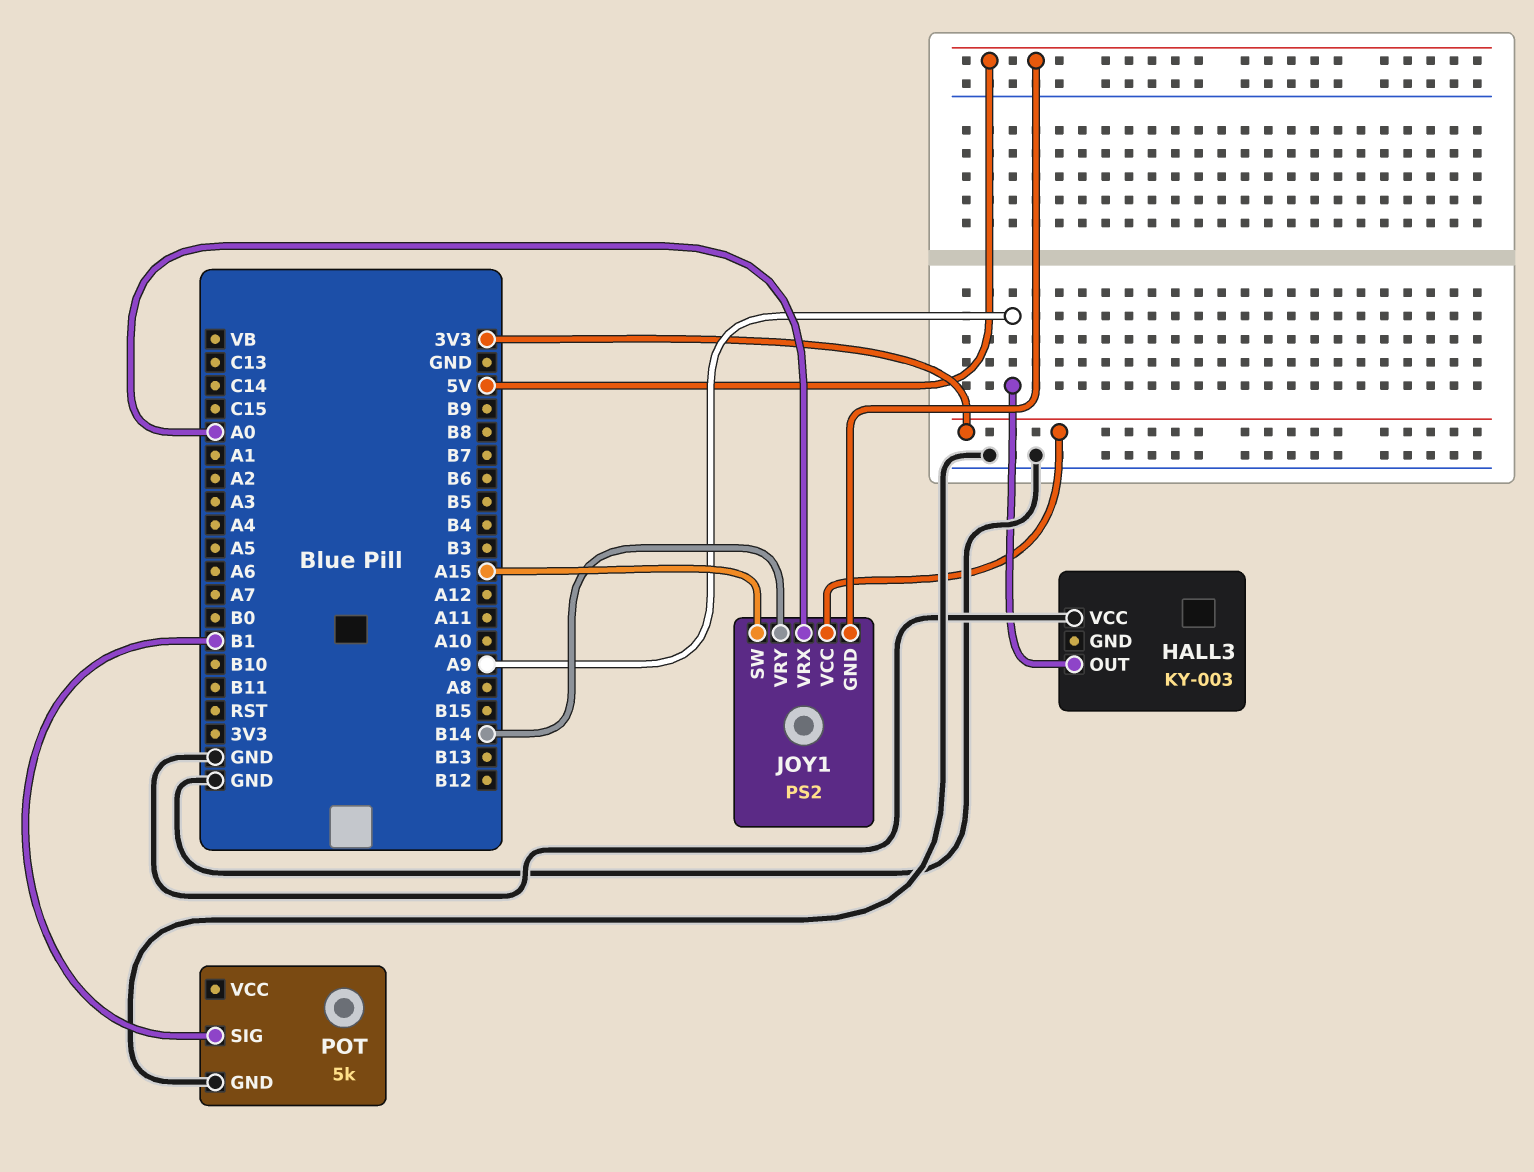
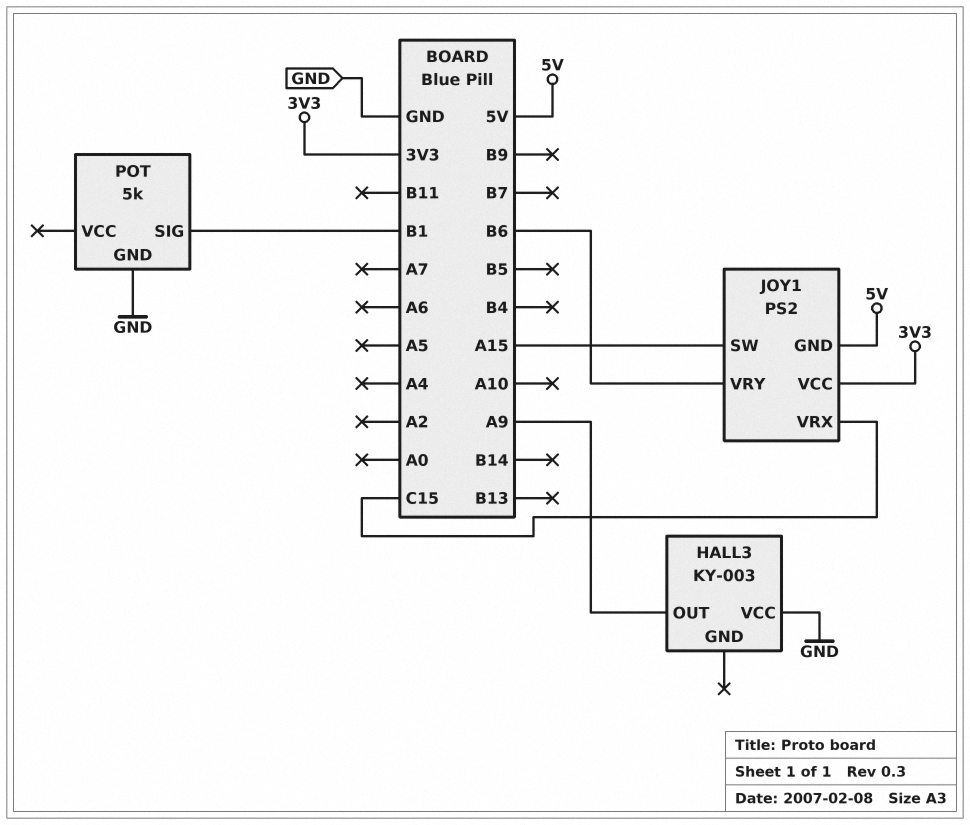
JOY1 pin VRX: A0 -> C15
JOY1 pin VRY: B14 -> B6

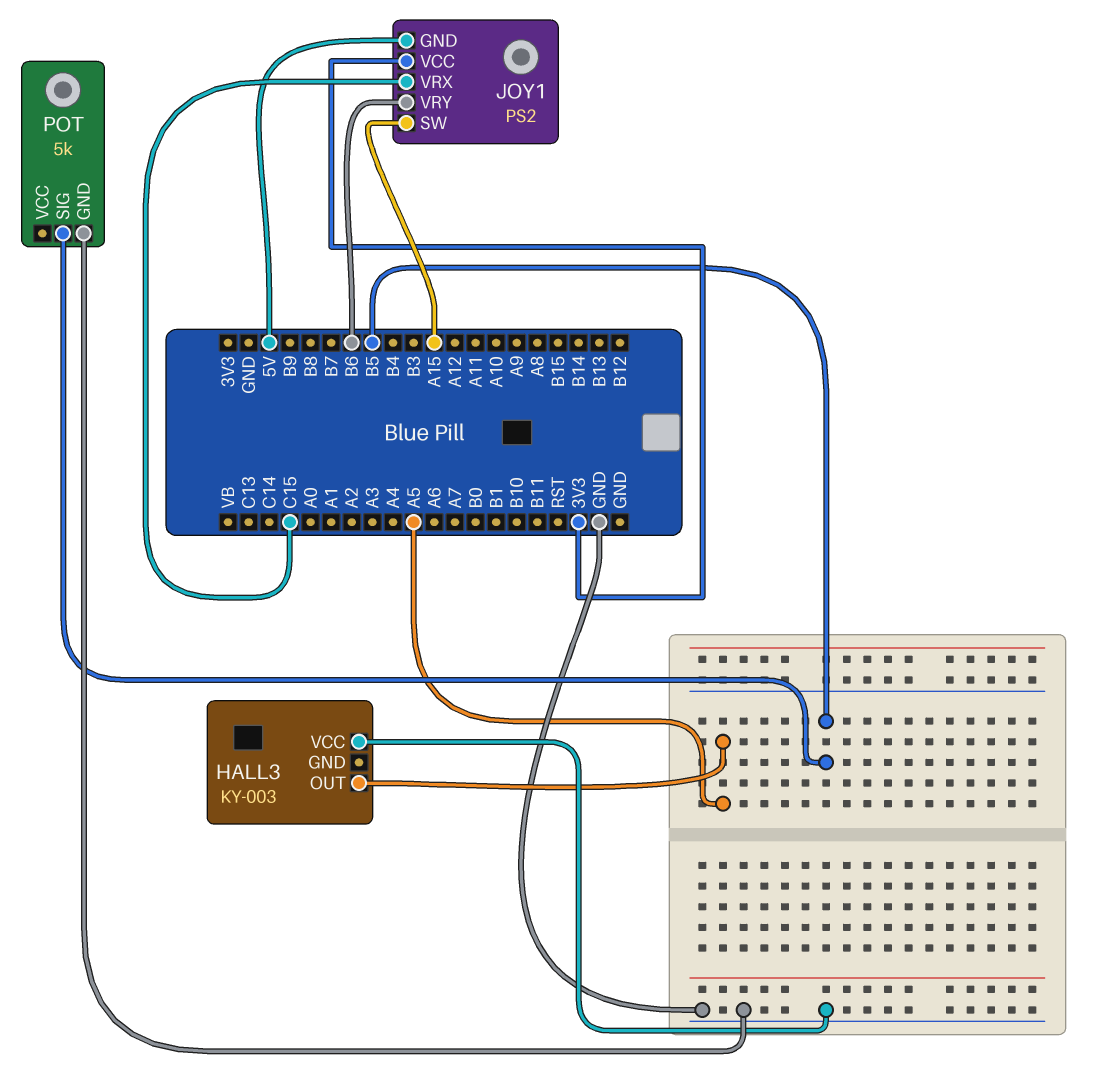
HALL3 pin OUT: A9 -> A5
POT pin SIG: B1 -> B5

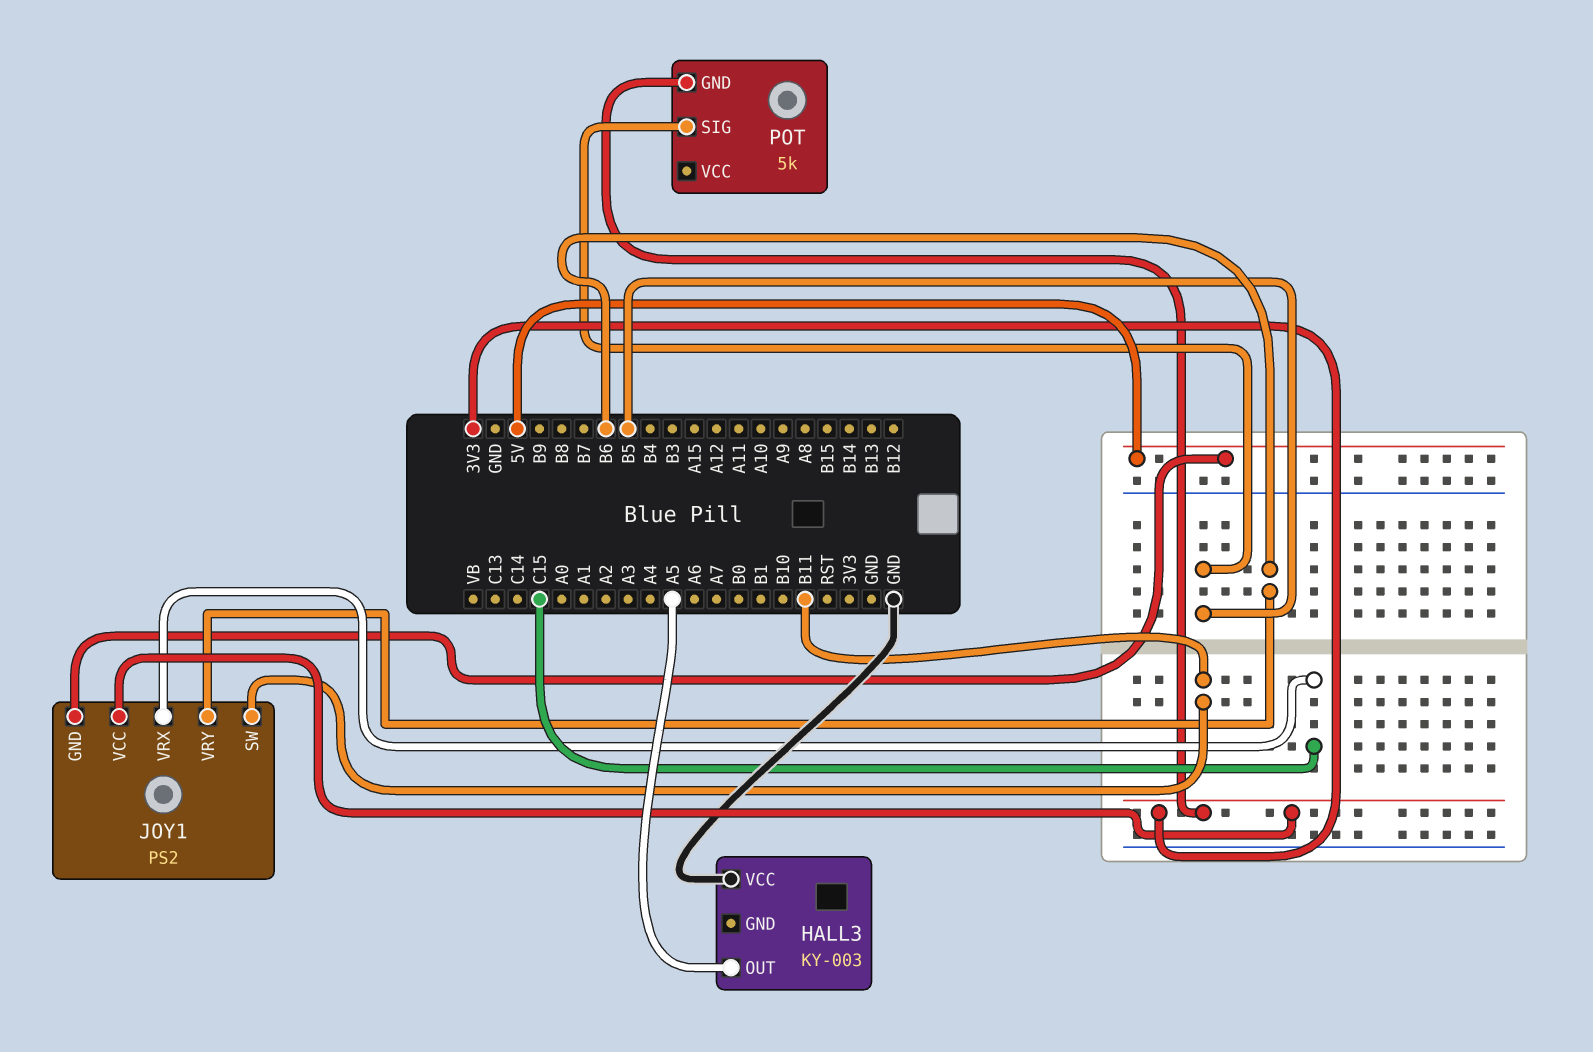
JOY1 pin SW: A15 -> B11
POT pin GND: GND -> 3V3

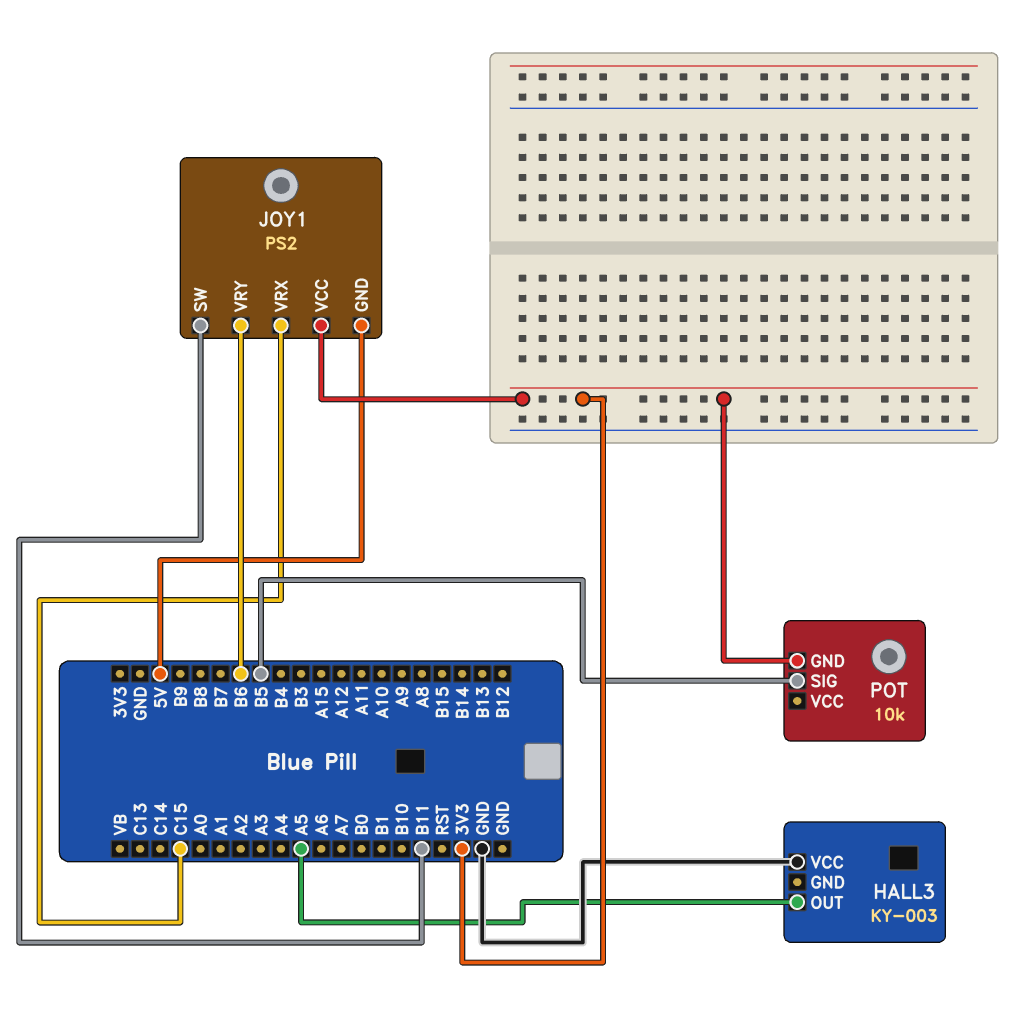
POT: 5k -> 10k

